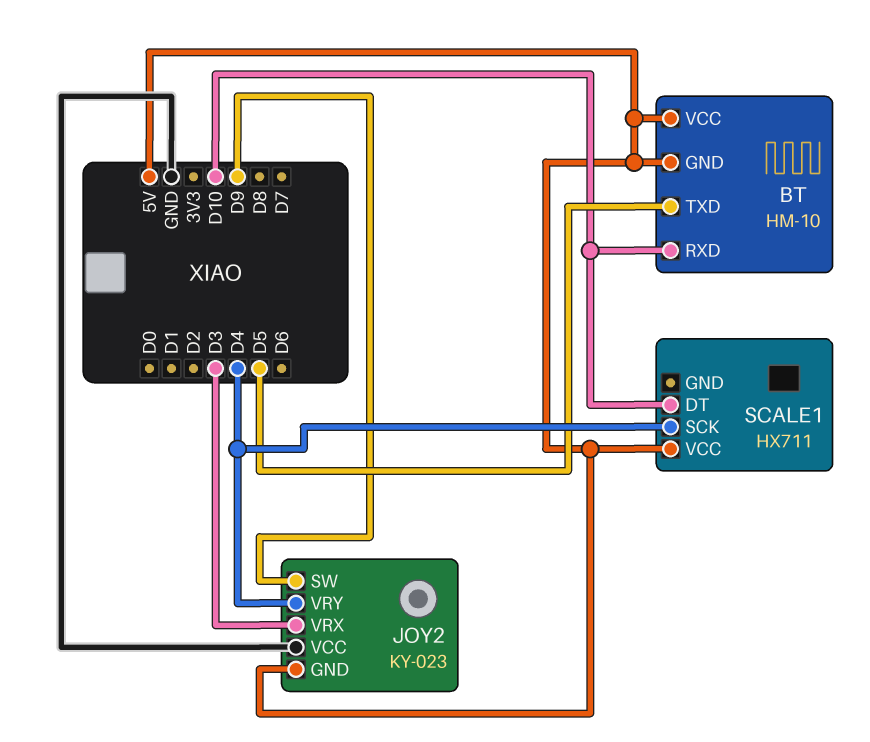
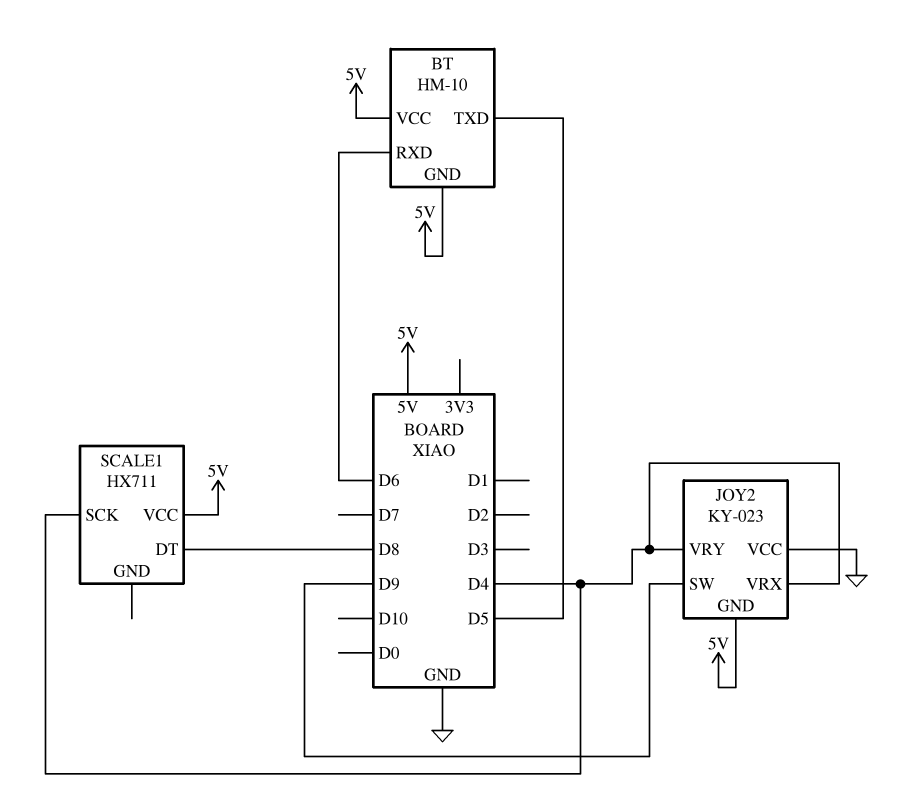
BT pin RXD: D10 -> D6
JOY2 pin VRX: D3 -> D4
SCALE1 pin DT: D10 -> D8

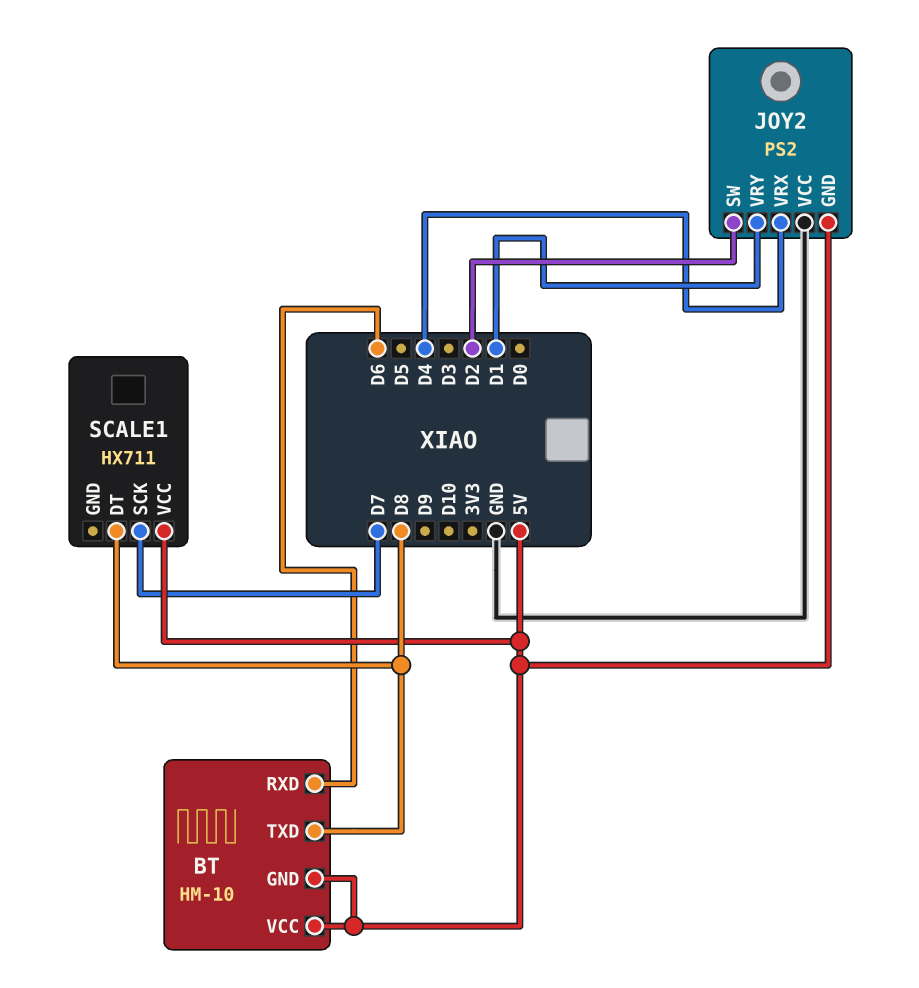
BT pin TXD: D5 -> D8
JOY2: KY-023 -> PS2
JOY2 pin SW: D9 -> D2
JOY2 pin VRY: D4 -> D1
SCALE1 pin SCK: D4 -> D7

